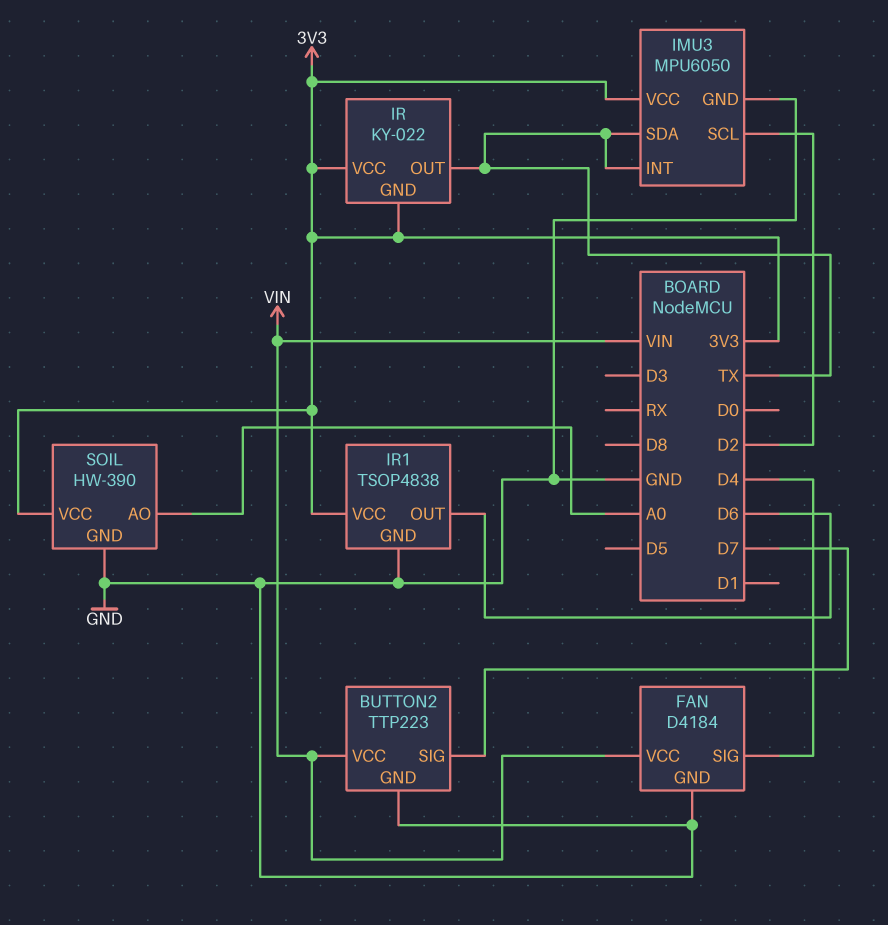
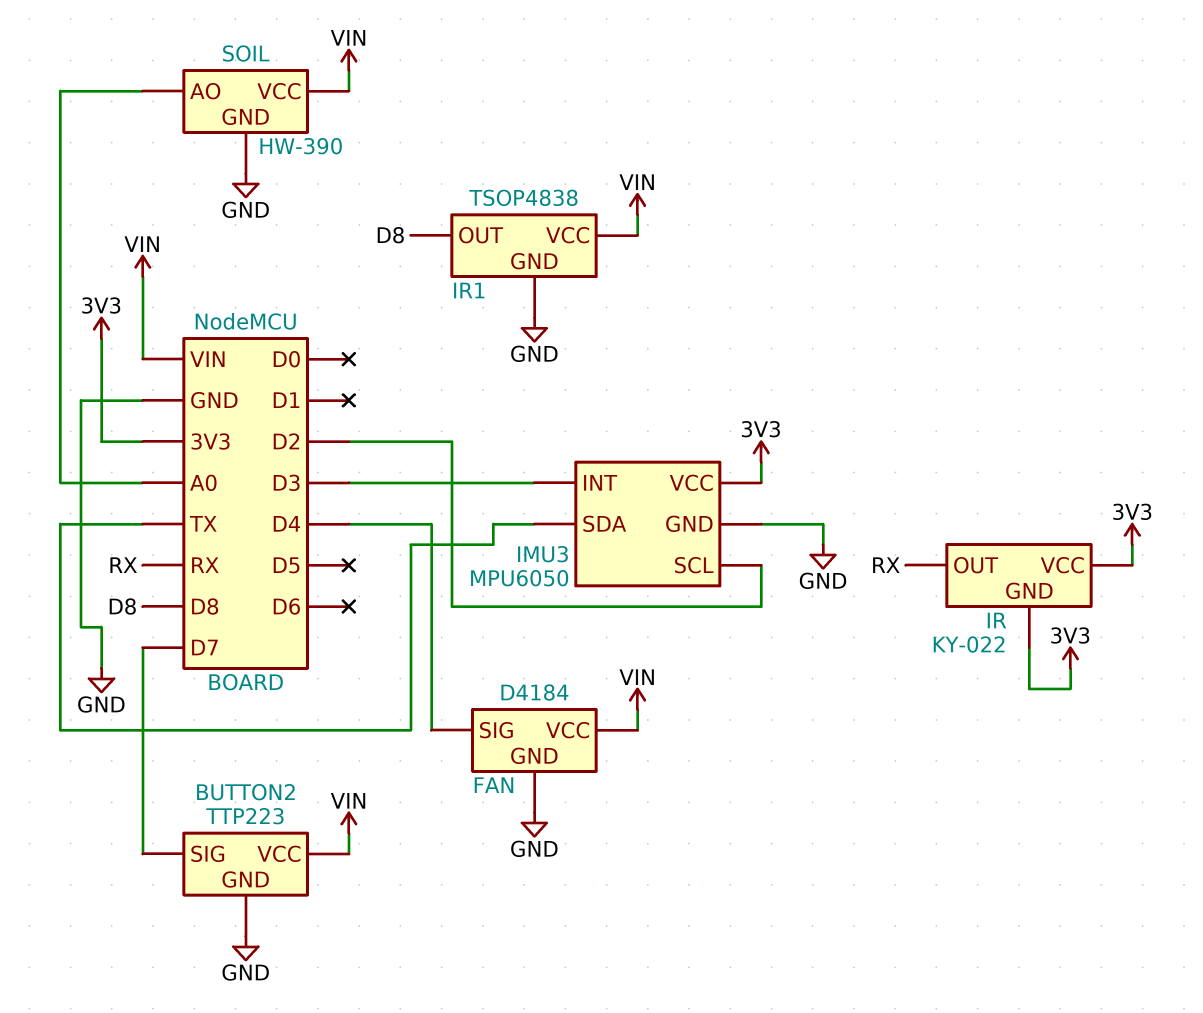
IMU3 pin INT: TX -> D3
IR pin OUT: TX -> RX
IR1 pin OUT: D6 -> D8
IR1 pin VCC: 3V3 -> VIN
SOIL pin VCC: 3V3 -> VIN

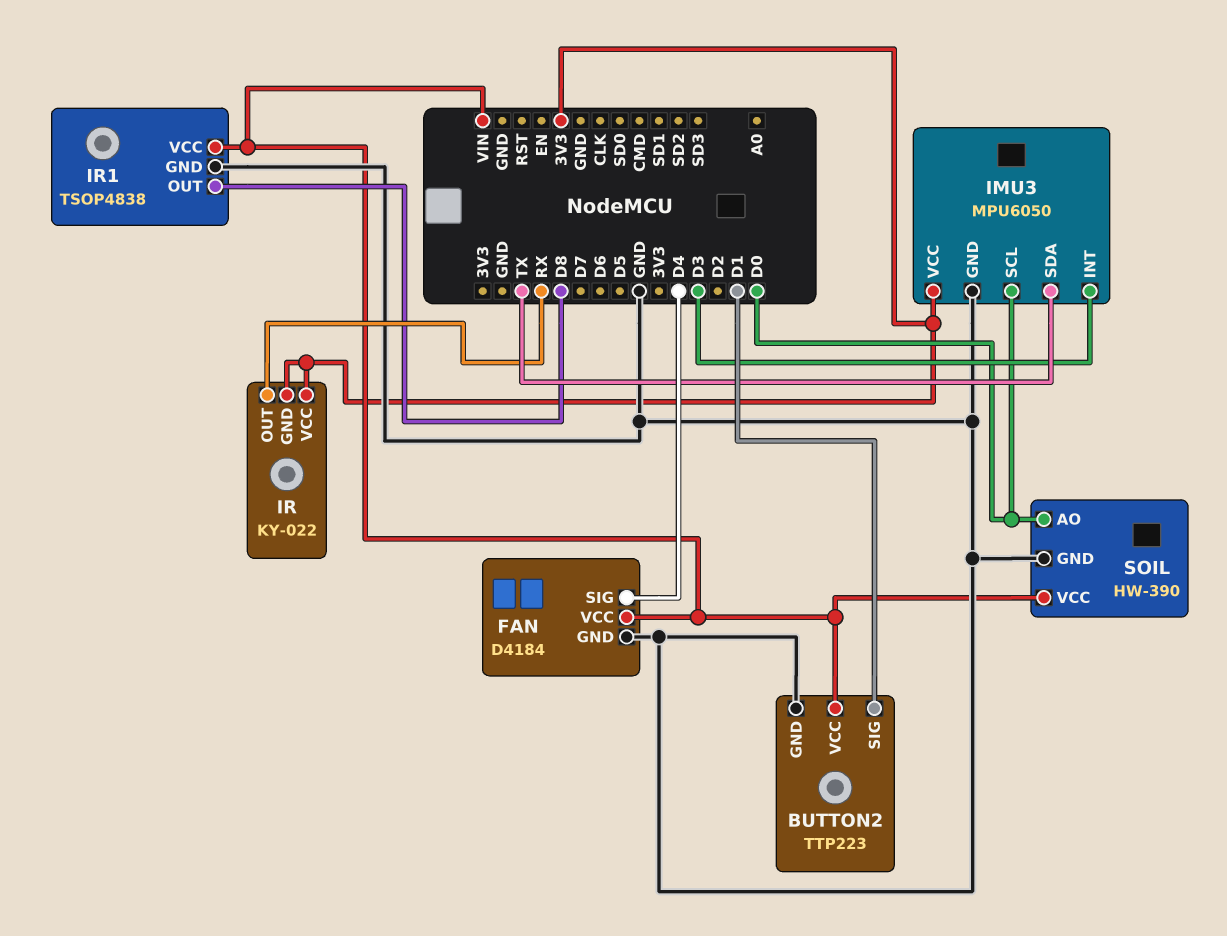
BUTTON2 pin SIG: D7 -> D1
IMU3 pin SCL: D2 -> D0
SOIL pin AO: A0 -> D0

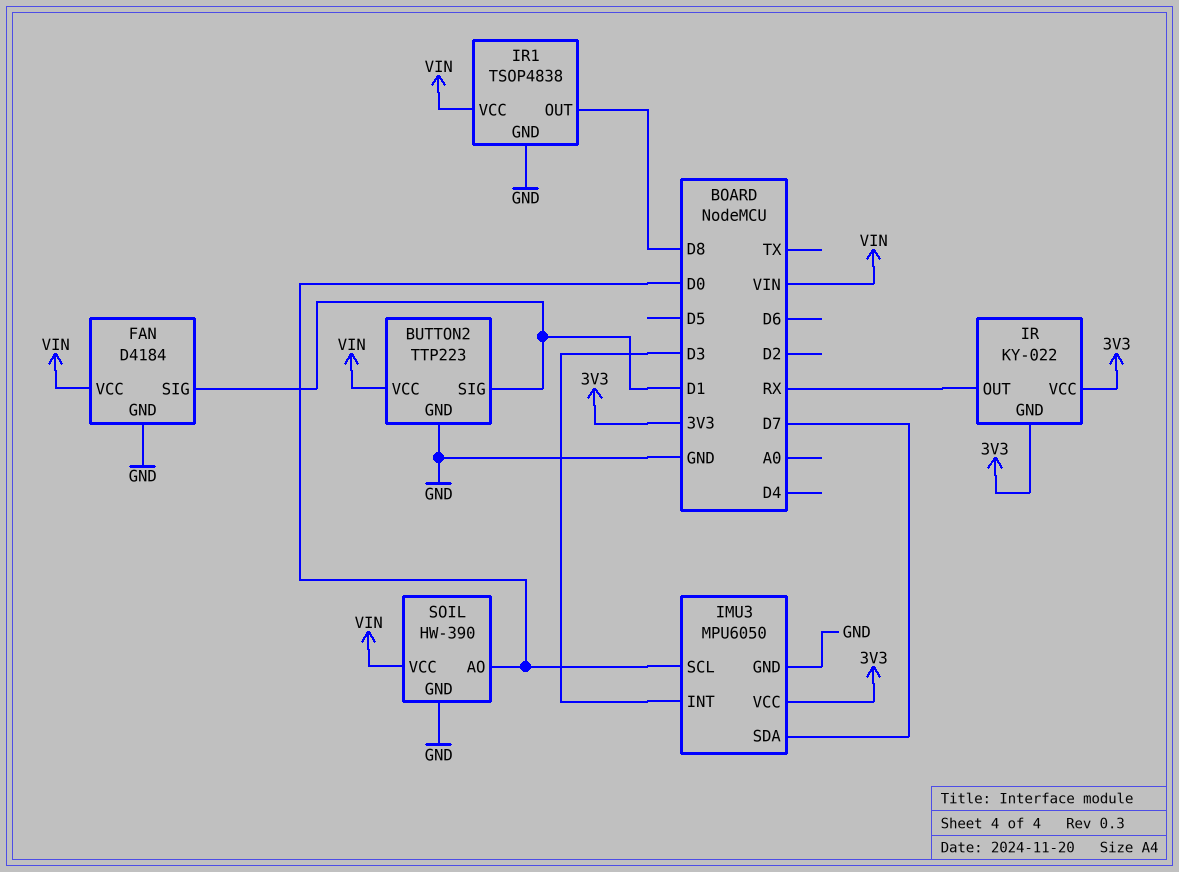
FAN pin SIG: D4 -> D1
IMU3 pin SDA: TX -> D7

